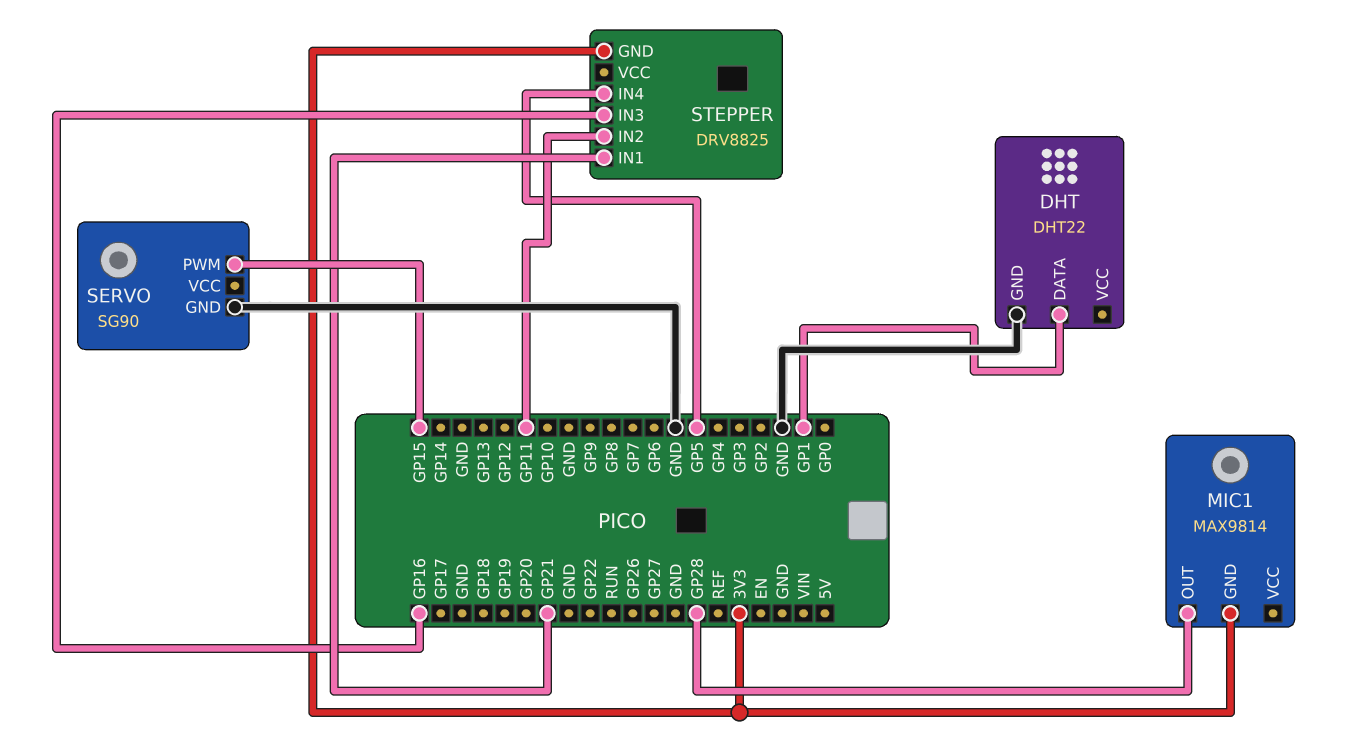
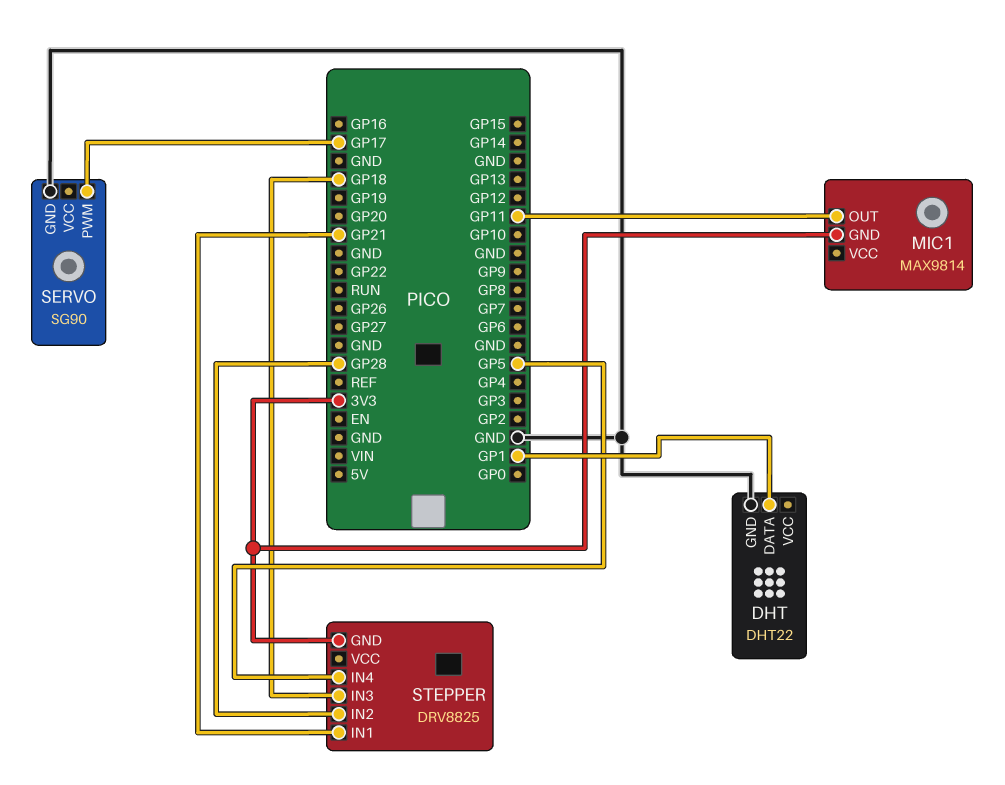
MIC1 pin OUT: GP28 -> GP11
SERVO pin PWM: GP15 -> GP17
STEPPER pin IN2: GP11 -> GP28
STEPPER pin IN3: GP16 -> GP18

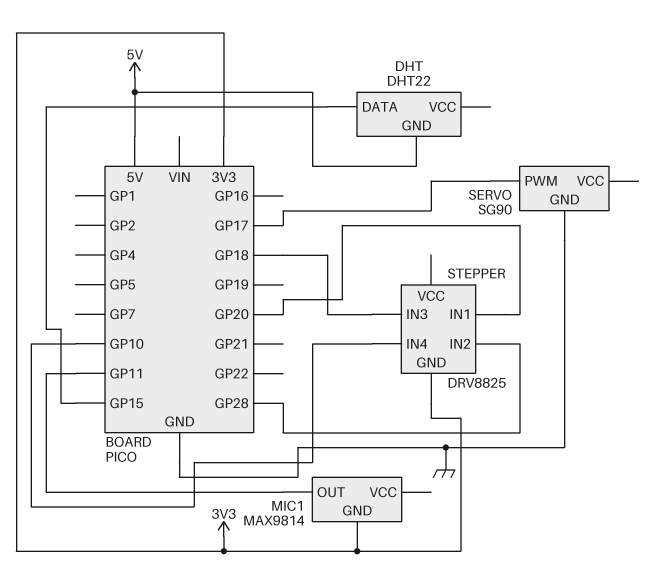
DHT pin DATA: GP1 -> GP15
DHT pin GND: GND -> 5V
STEPPER pin IN1: GP21 -> GP20
STEPPER pin IN4: GP5 -> GP10

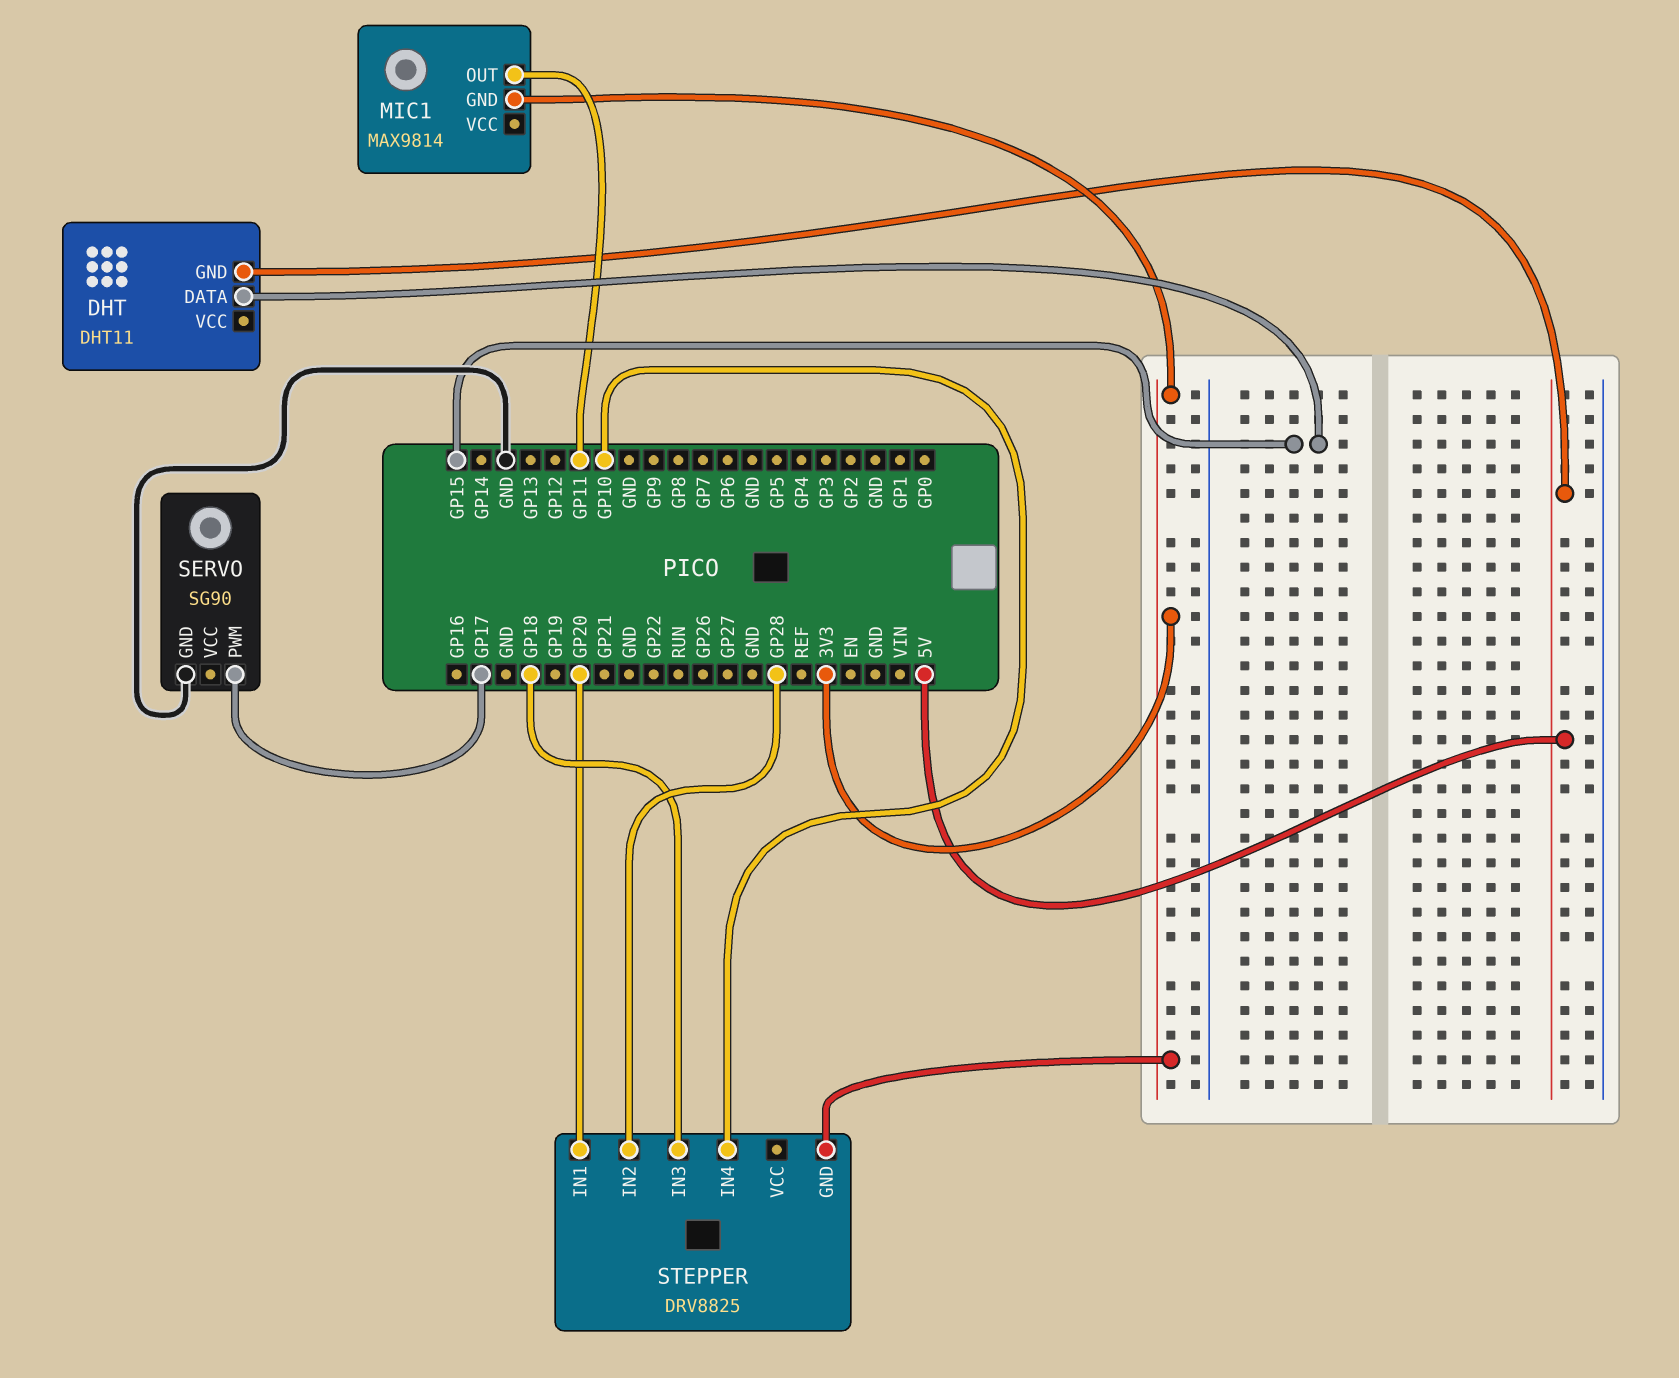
DHT: DHT22 -> DHT11

